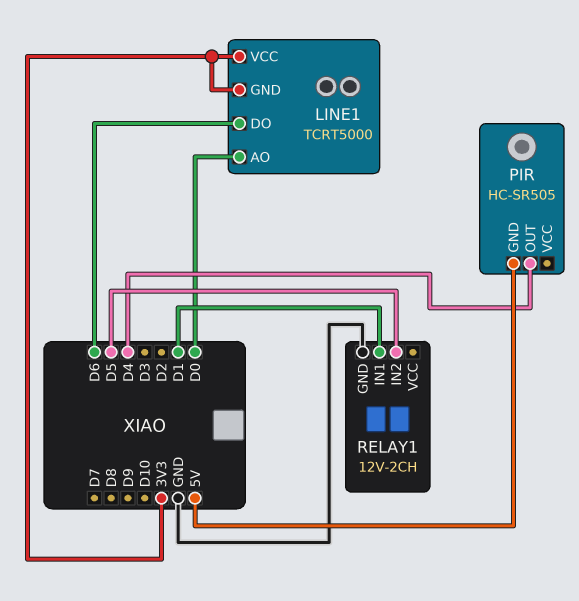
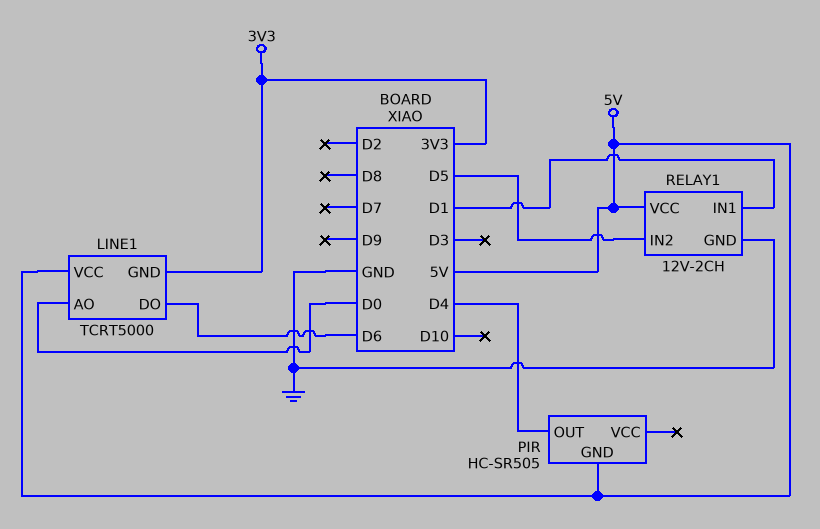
LINE1 pin VCC: 3V3 -> 5V
RELAY1 pin VCC: none -> 5V

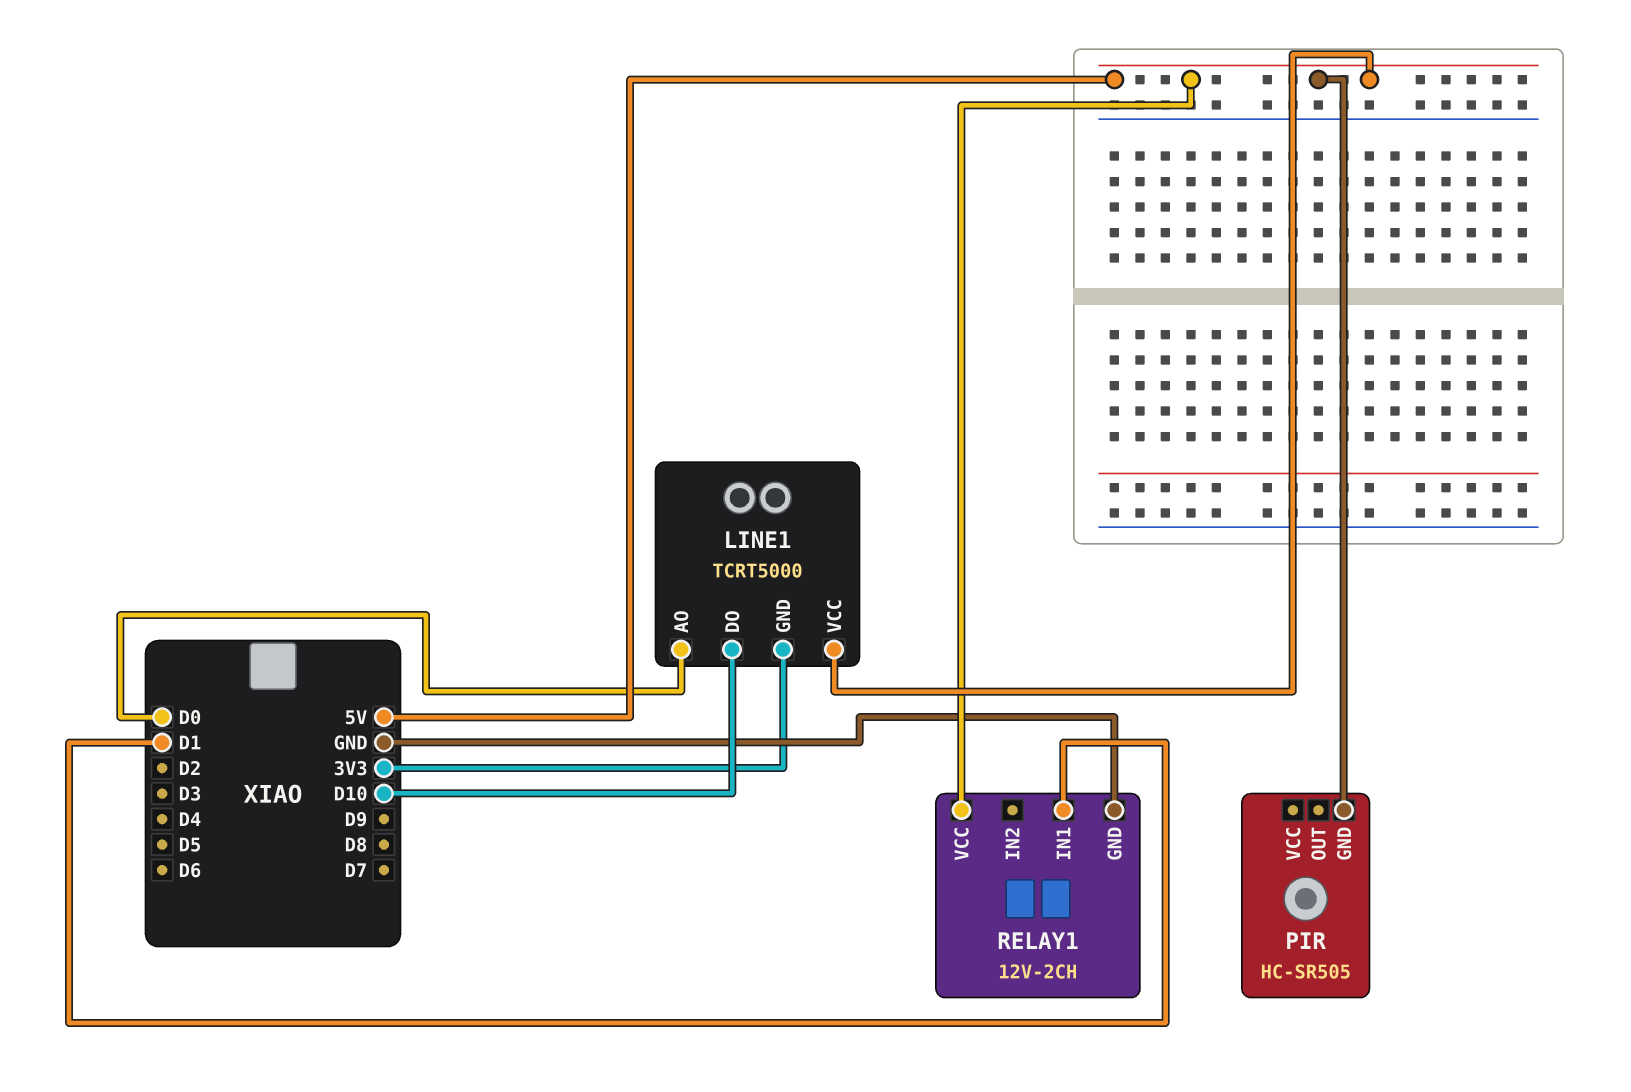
LINE1 pin DO: D6 -> D10
PIR pin OUT: D4 -> none
RELAY1 pin IN2: D5 -> none

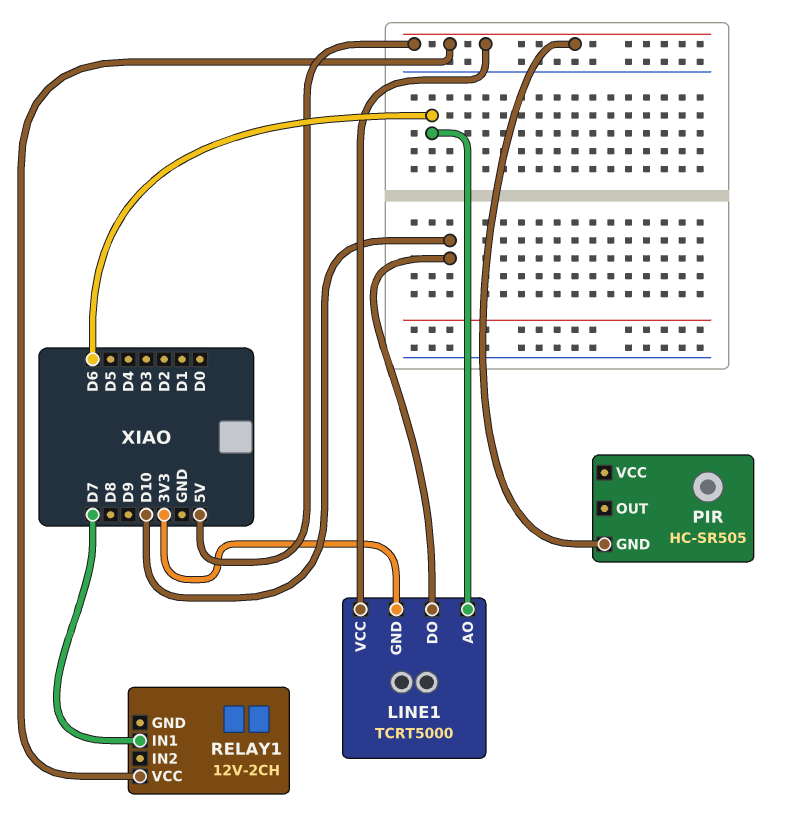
LINE1 pin AO: D0 -> D6
RELAY1 pin GND: GND -> none
RELAY1 pin IN1: D1 -> D7

